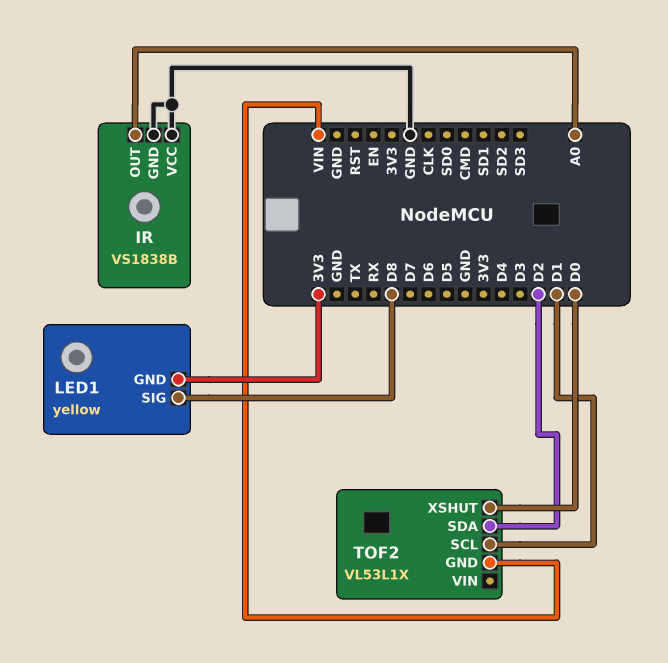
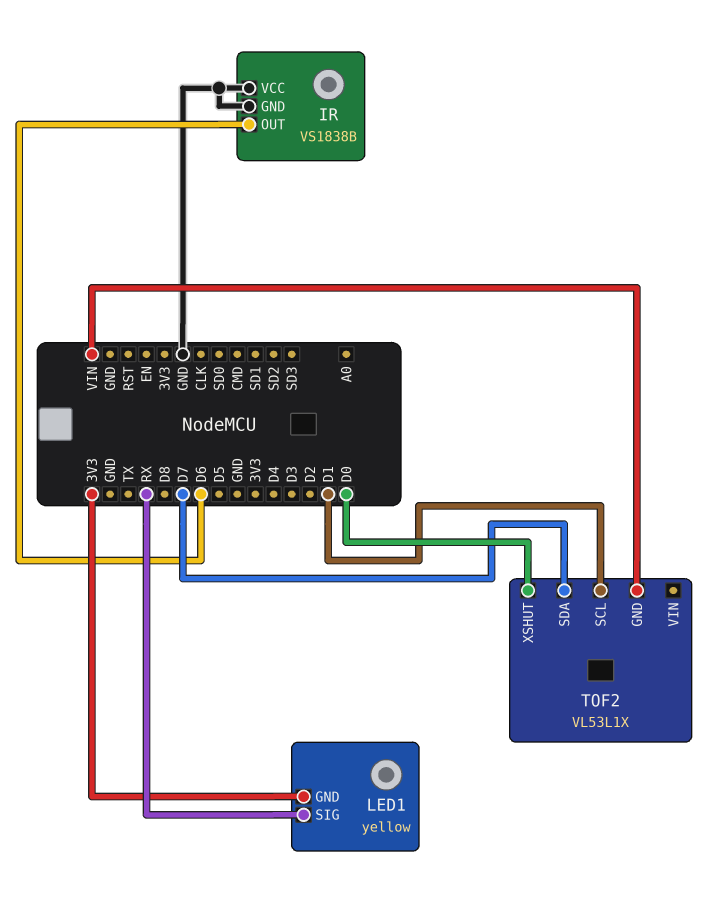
IR pin OUT: A0 -> D6
LED1 pin SIG: D8 -> RX
TOF2 pin SDA: D2 -> D7

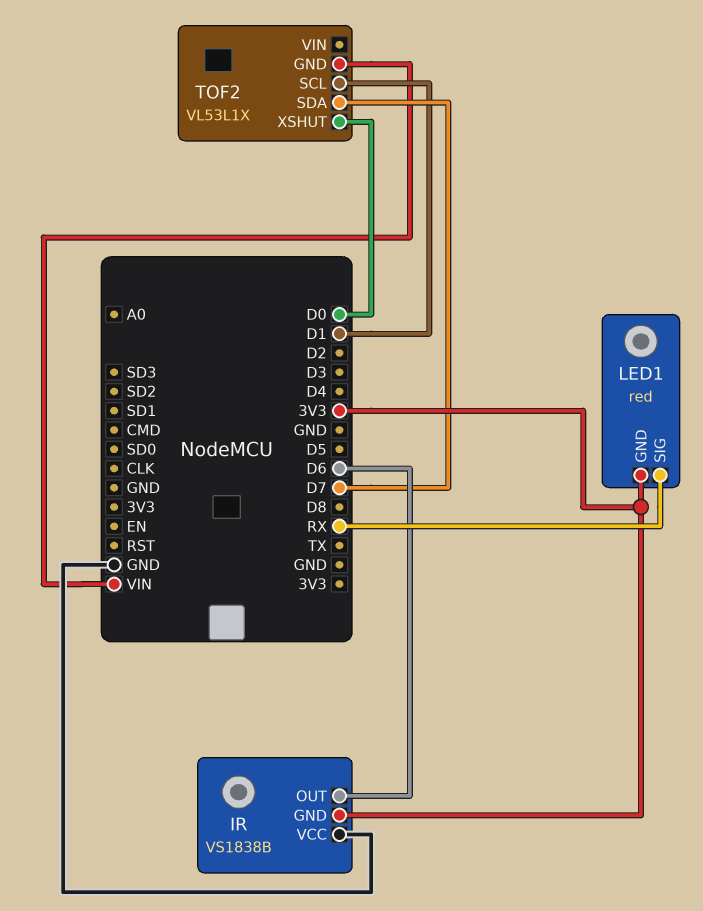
IR pin GND: GND -> 3V3
LED1: yellow -> red

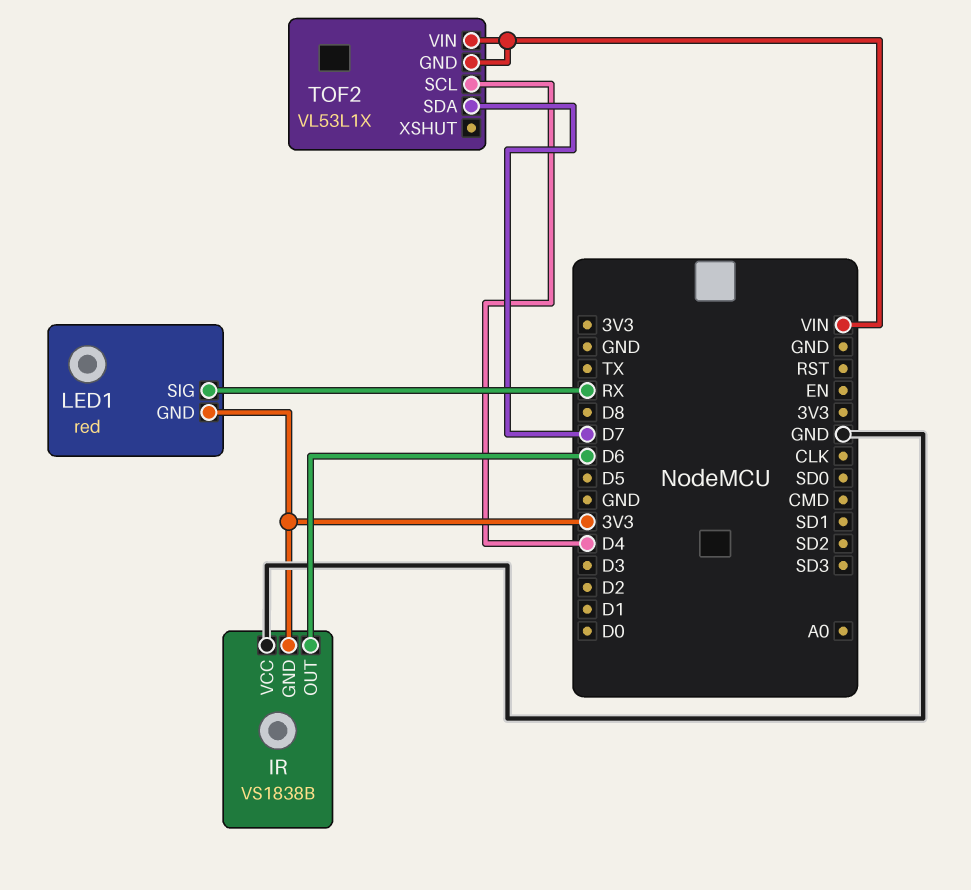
TOF2 pin SCL: D1 -> D4
TOF2 pin VIN: none -> VIN
TOF2 pin XSHUT: D0 -> none

